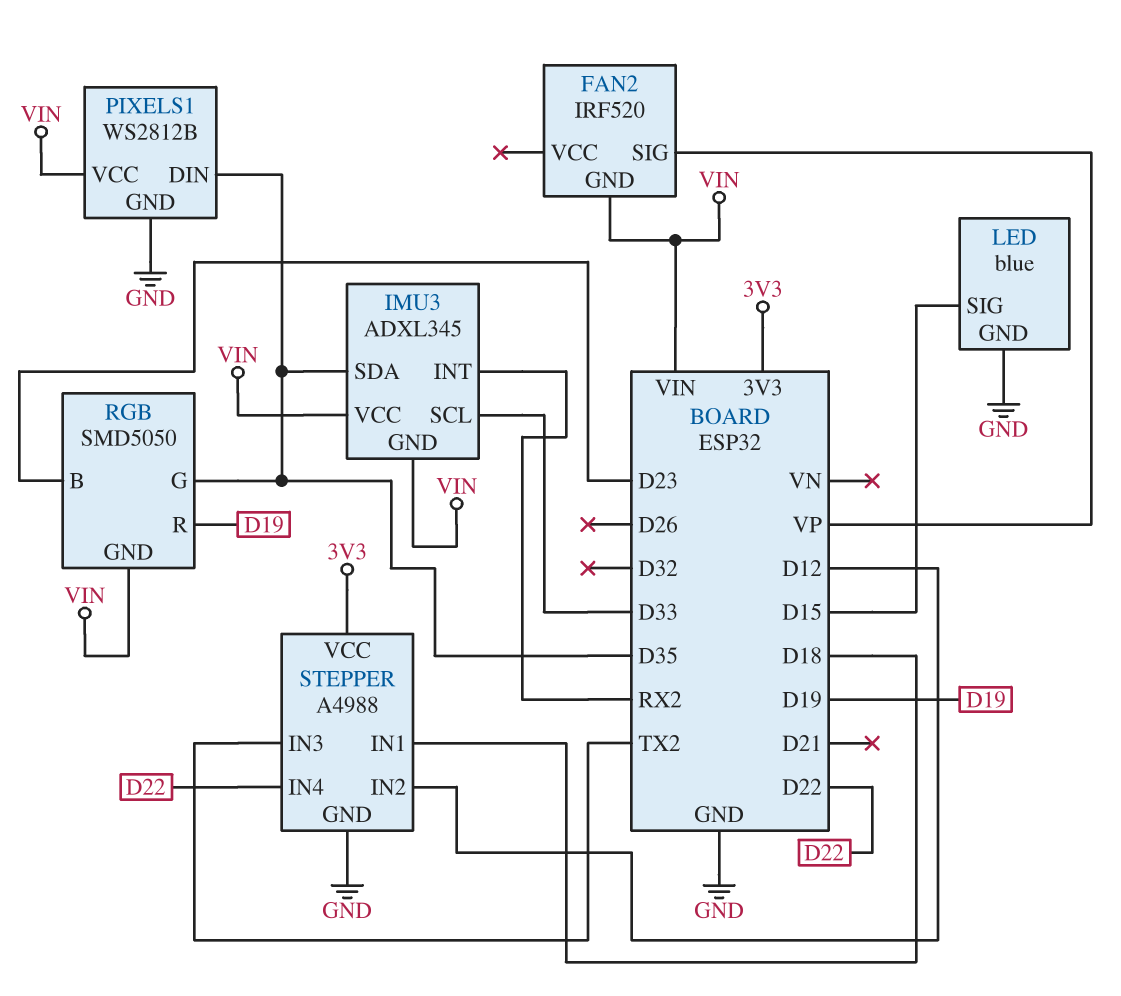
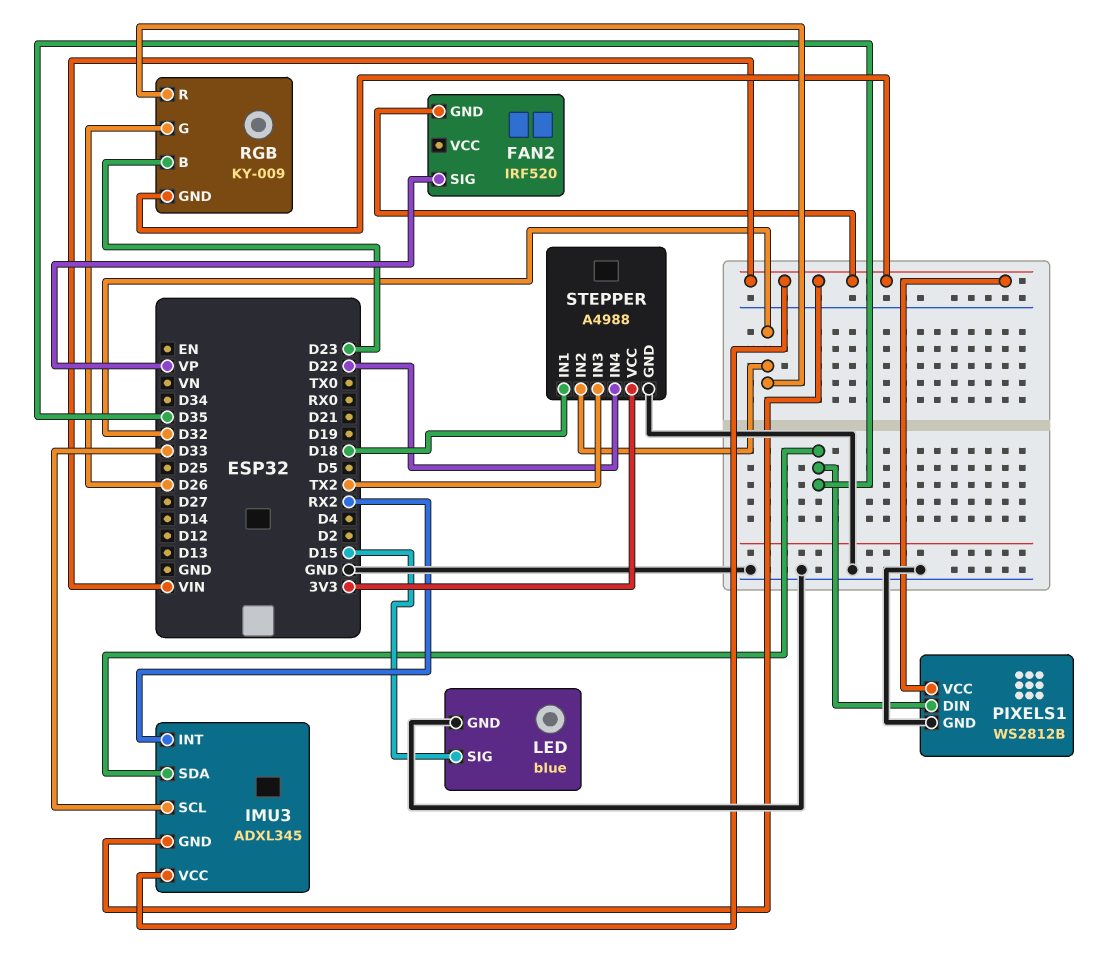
RGB: SMD5050 -> KY-009
RGB pin G: D35 -> D26
RGB pin R: D19 -> D32
STEPPER pin IN2: D12 -> D32

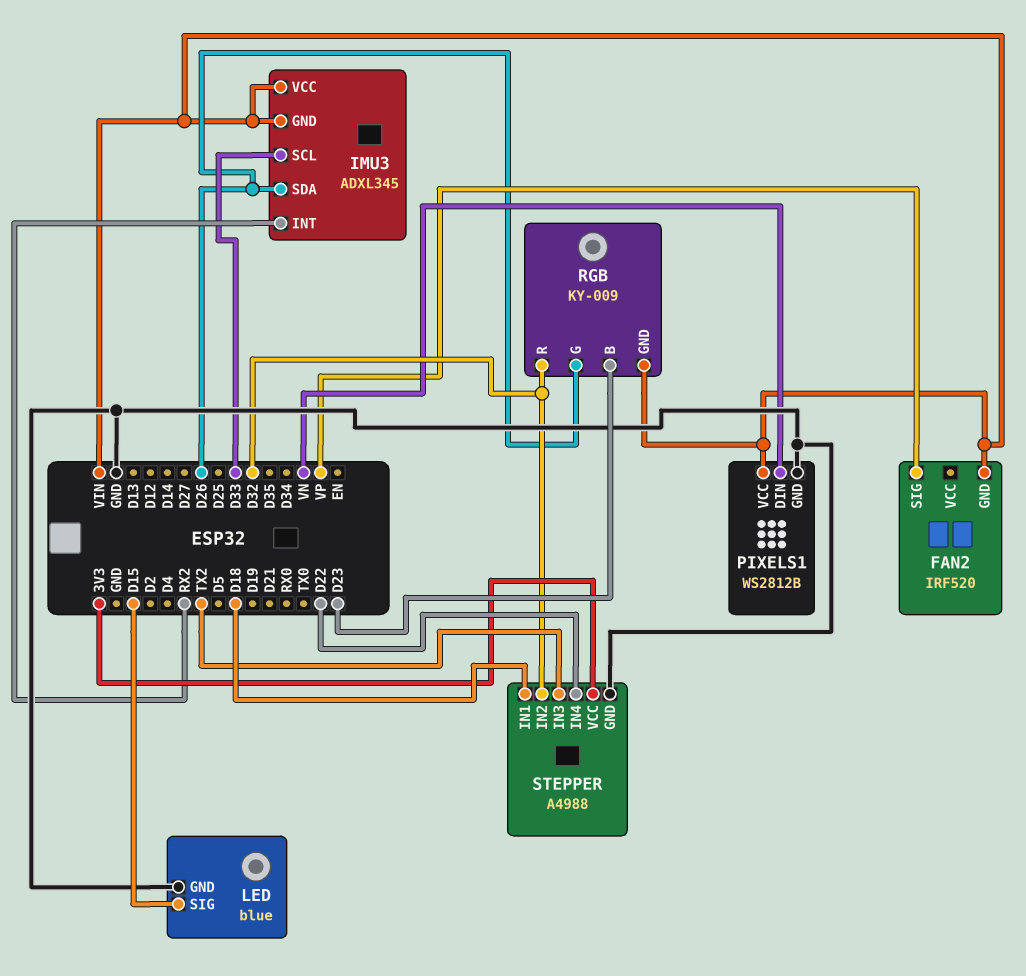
IMU3 pin SDA: D35 -> D26
PIXELS1 pin DIN: D35 -> VN

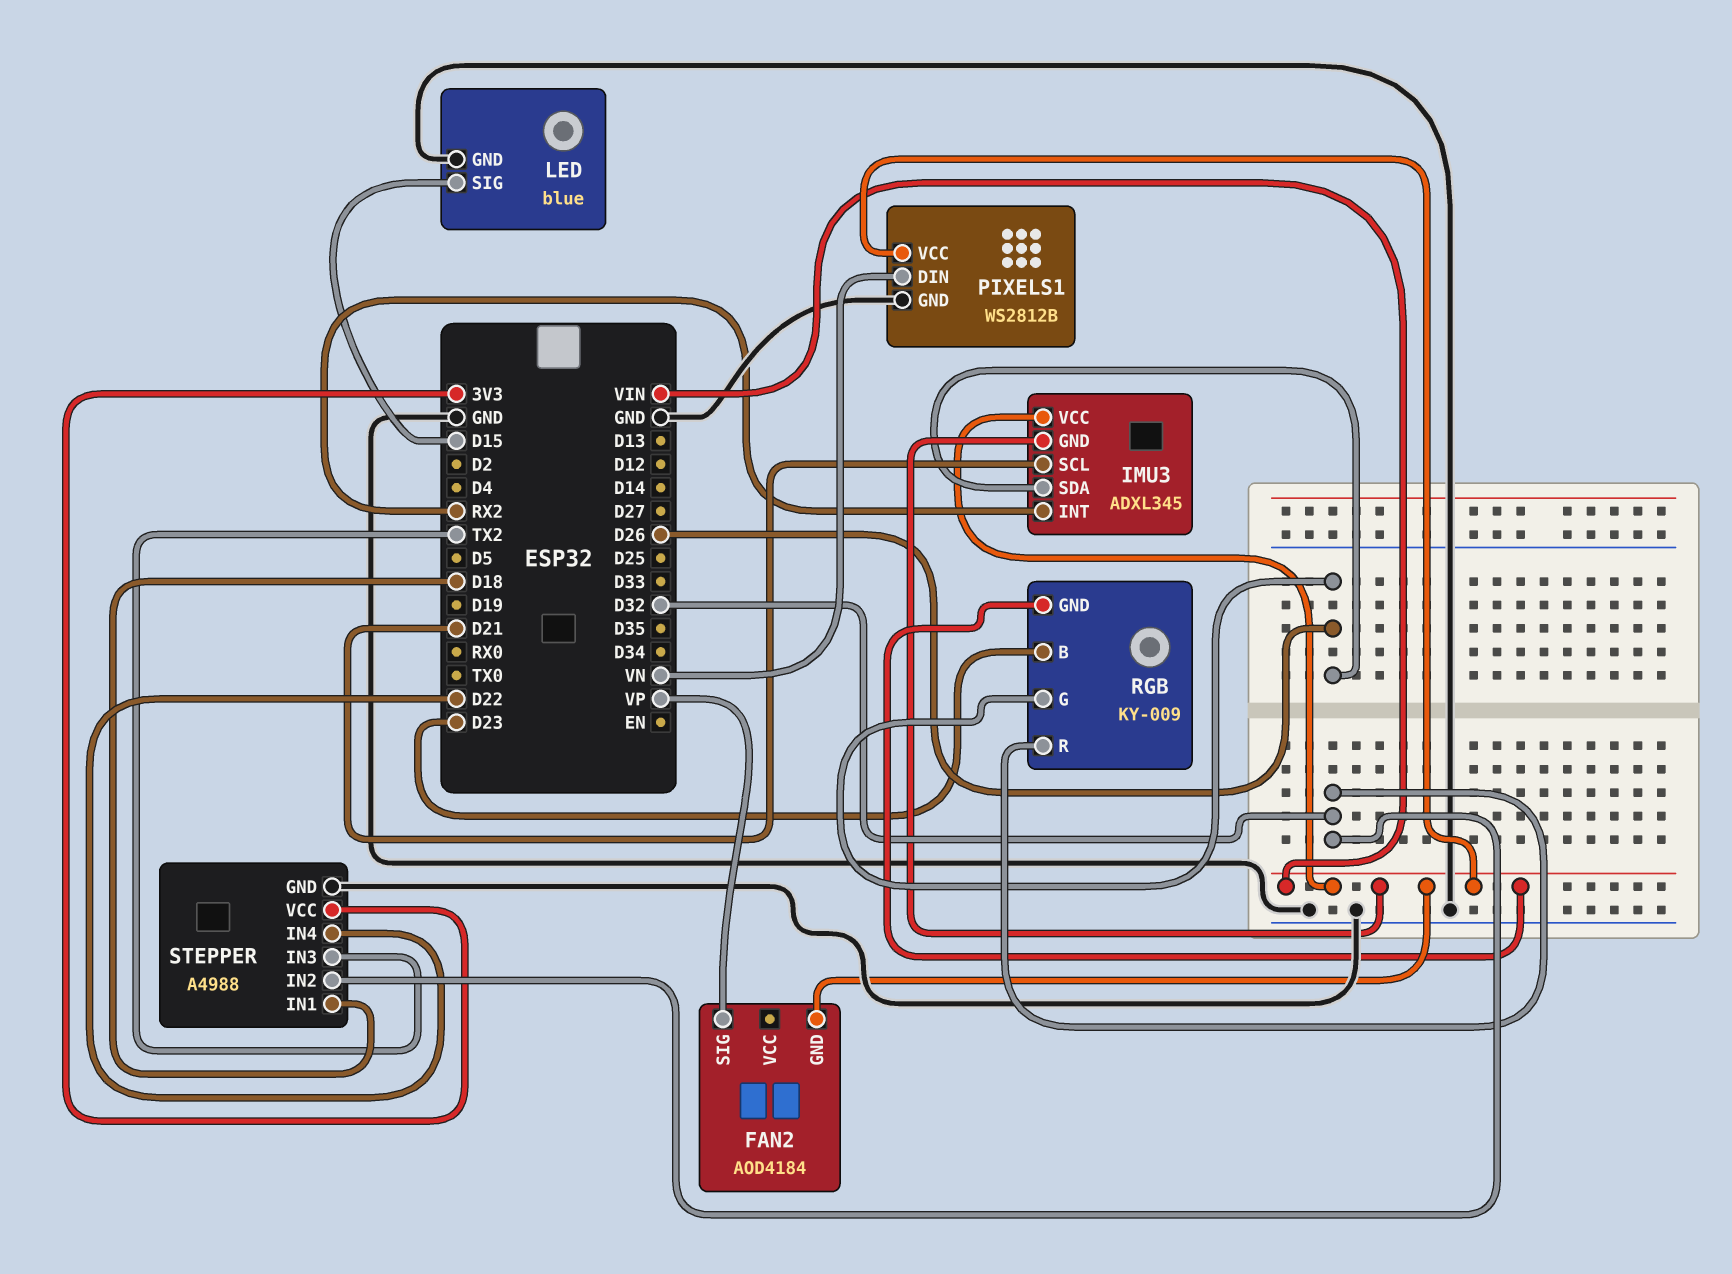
FAN2: IRF520 -> AOD4184
IMU3 pin SCL: D33 -> D21

